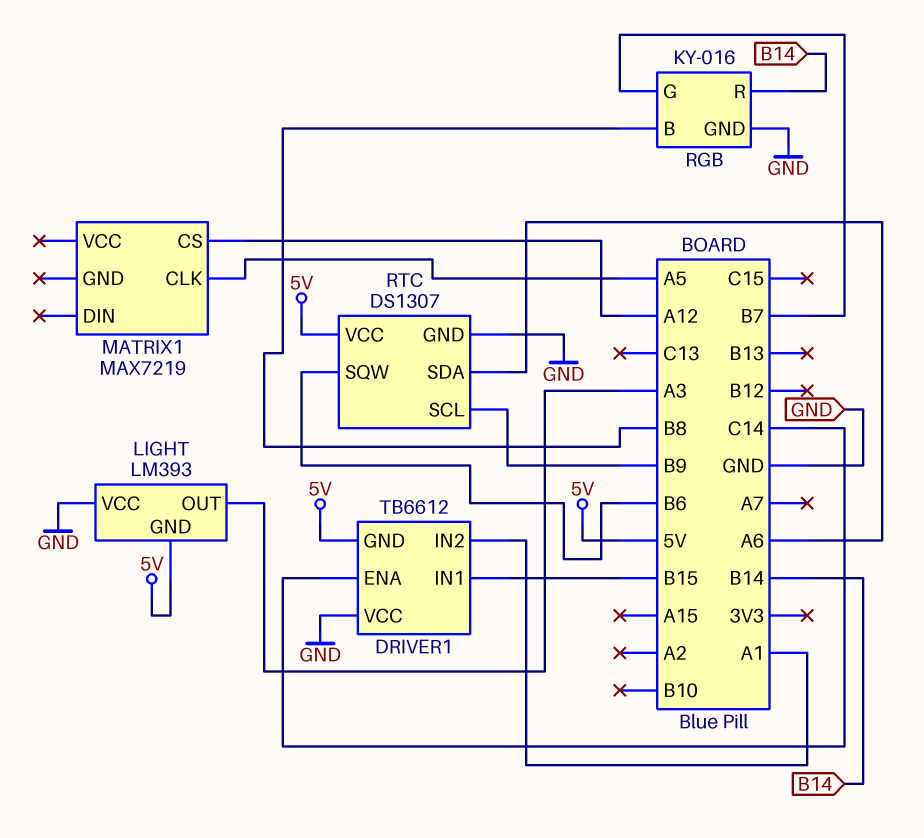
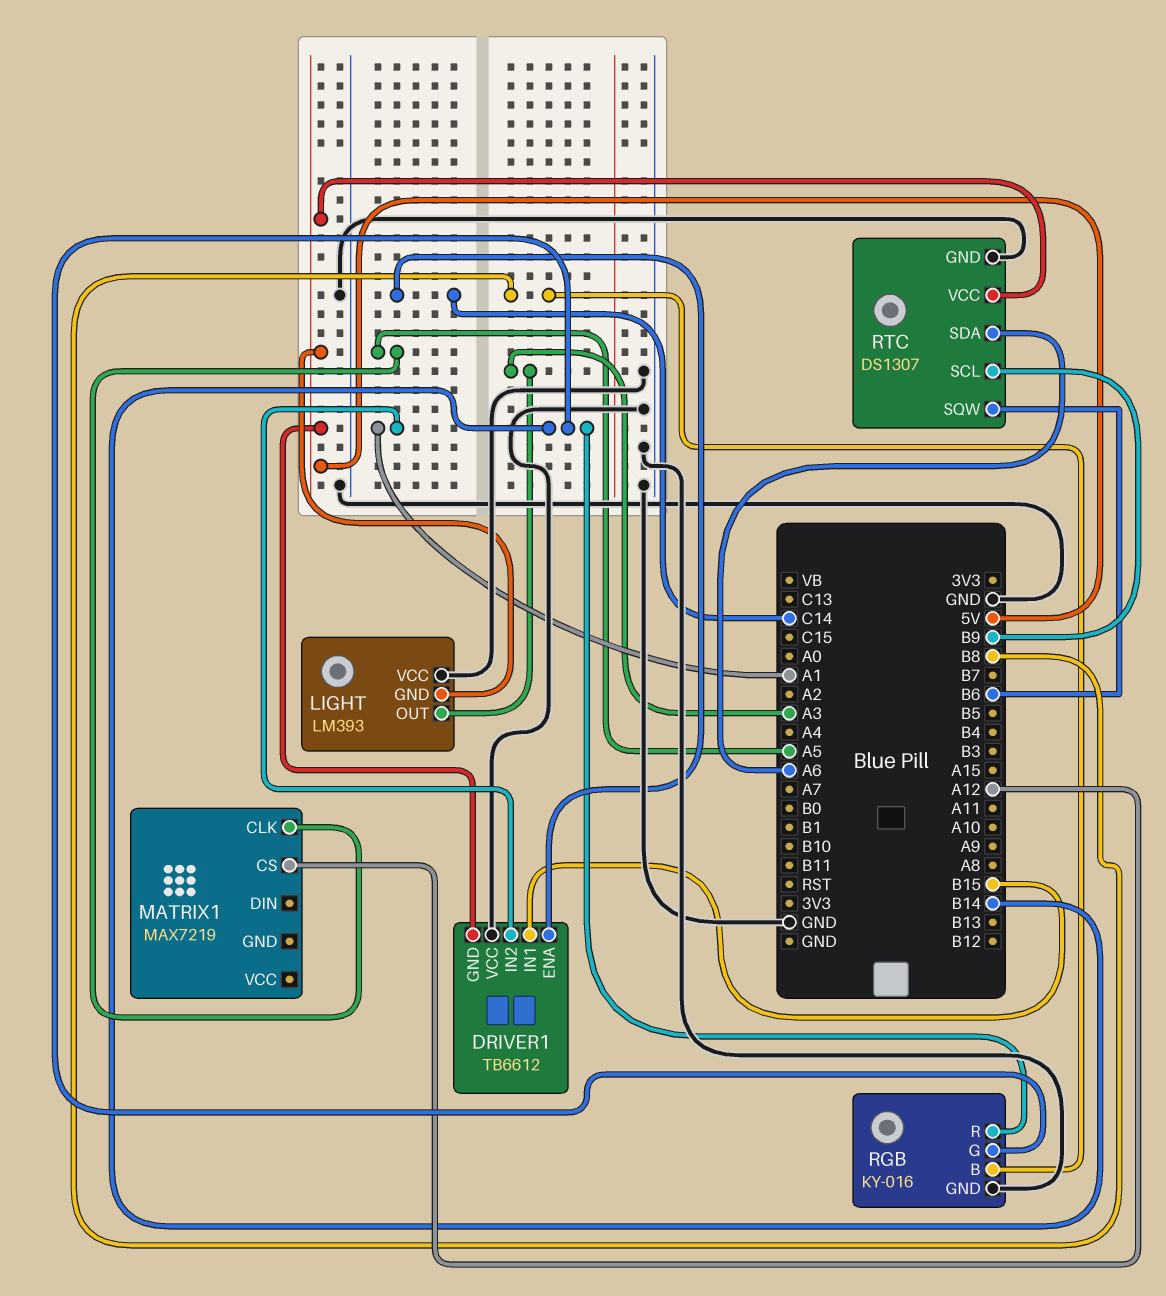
RGB pin G: B7 -> B14

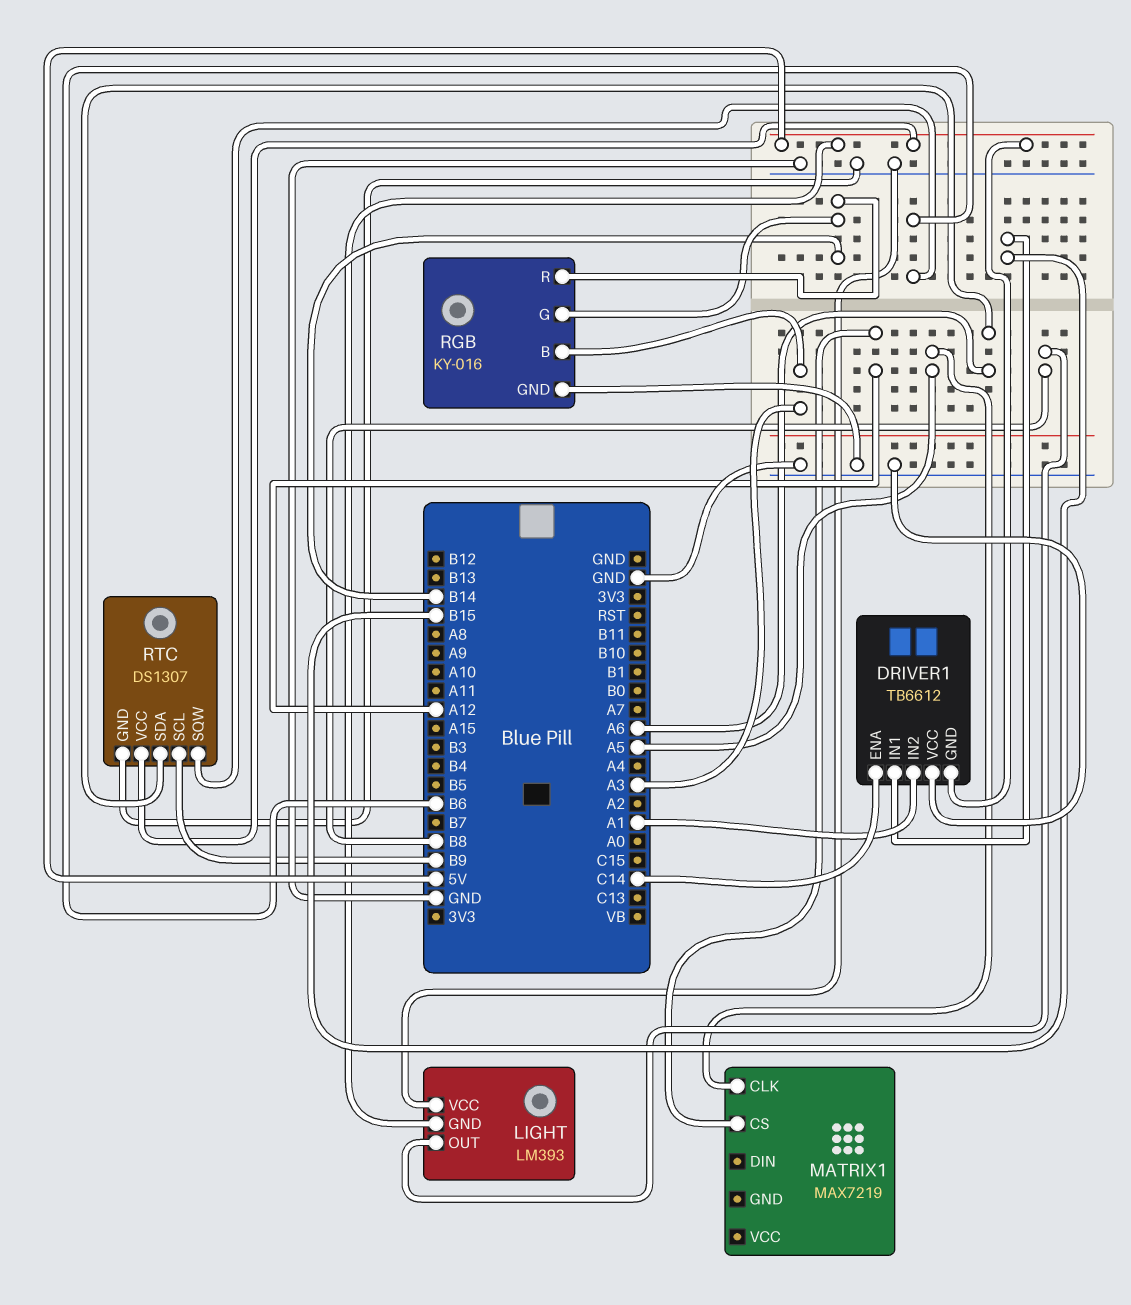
LIGHT pin OUT: A3 -> B8
RGB pin B: B8 -> A3

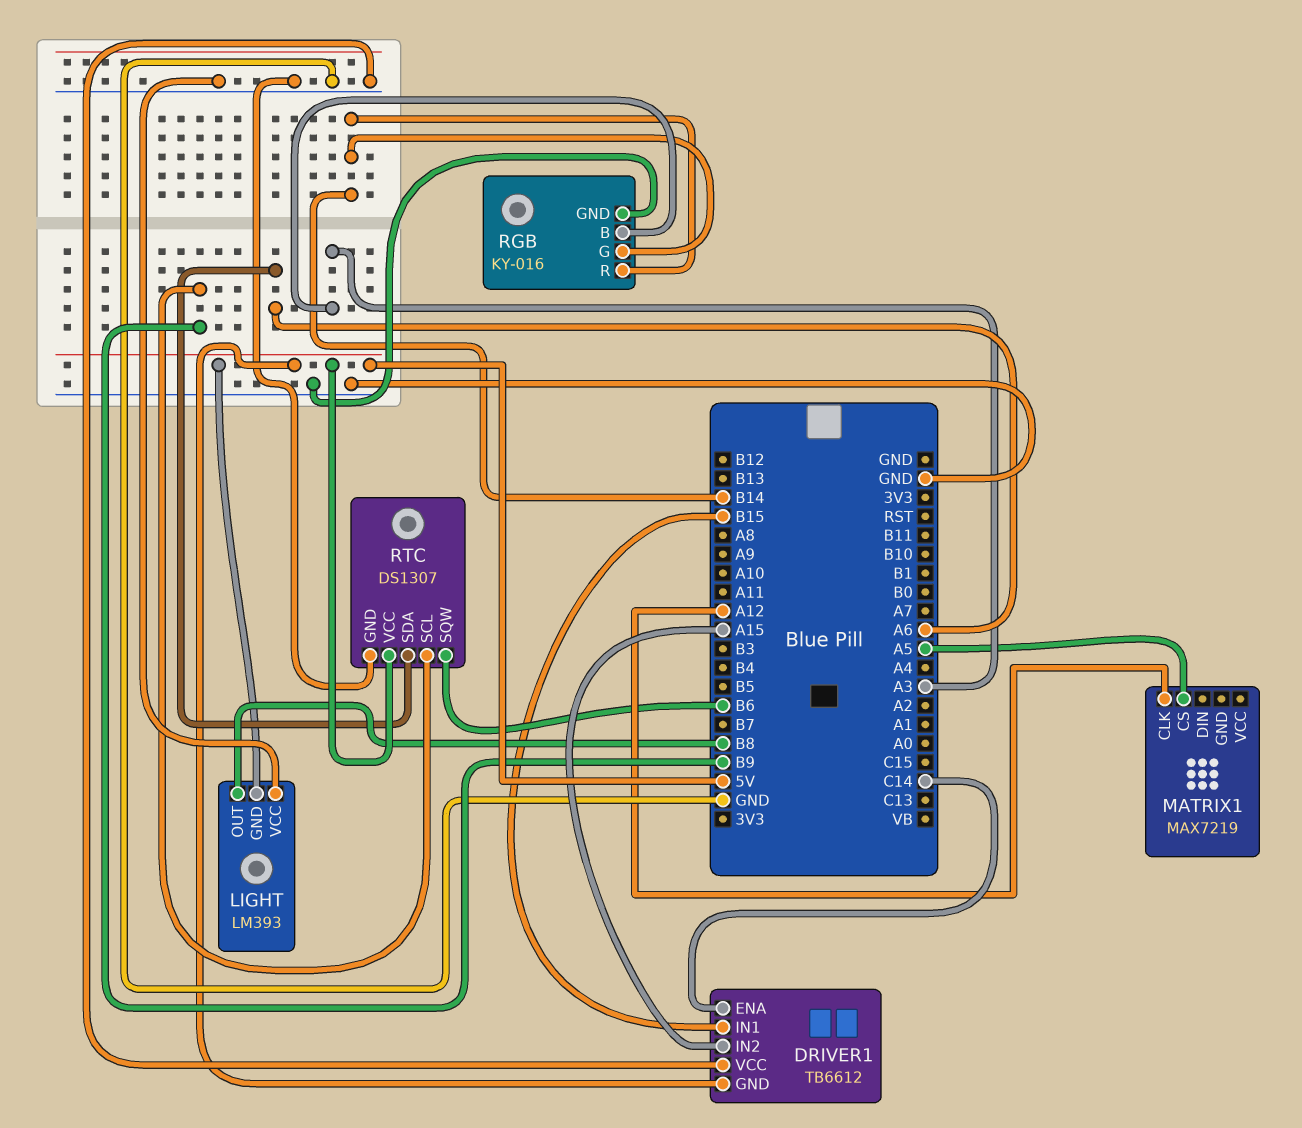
DRIVER1 pin IN2: A1 -> A15
MATRIX1 pin CLK: A5 -> A12
MATRIX1 pin CS: A12 -> A5

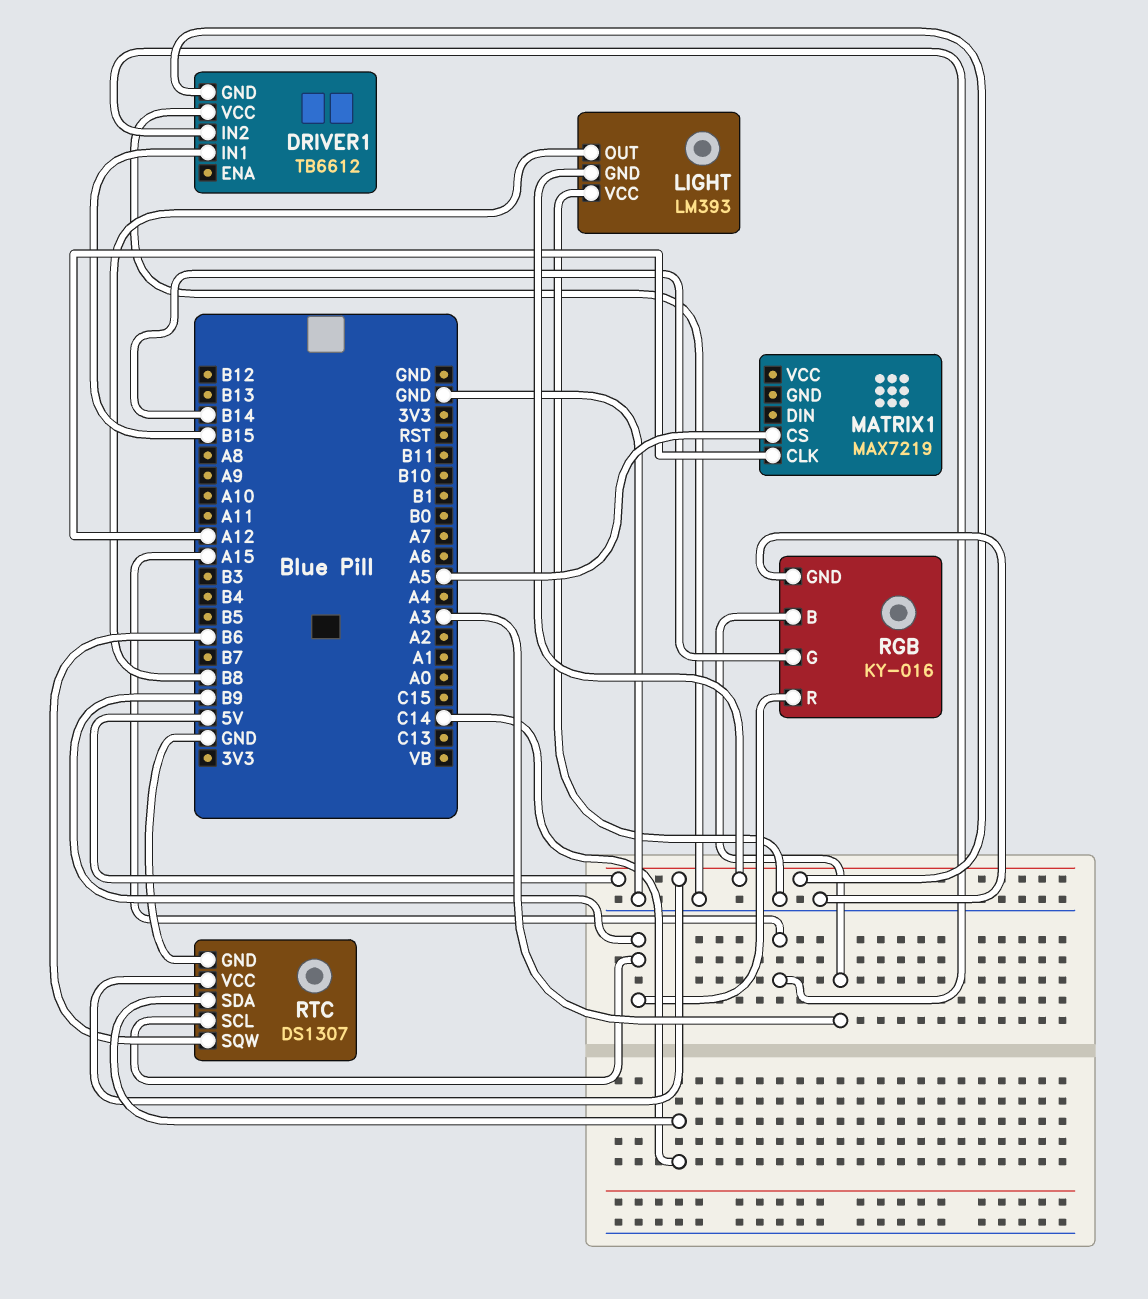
DRIVER1 pin ENA: C14 -> none
RGB pin R: B14 -> B9
RTC pin SDA: A6 -> C14

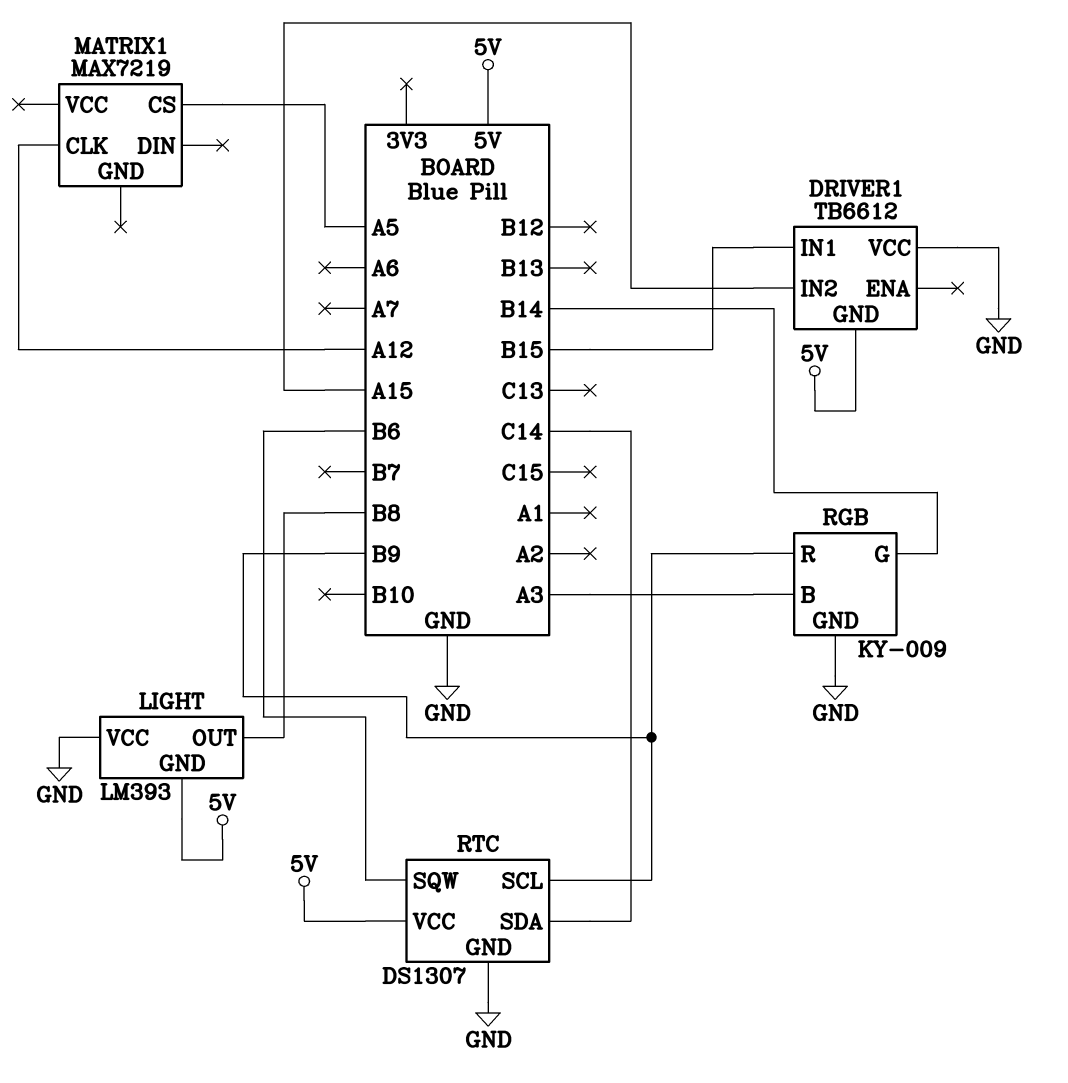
RGB: KY-016 -> KY-009

